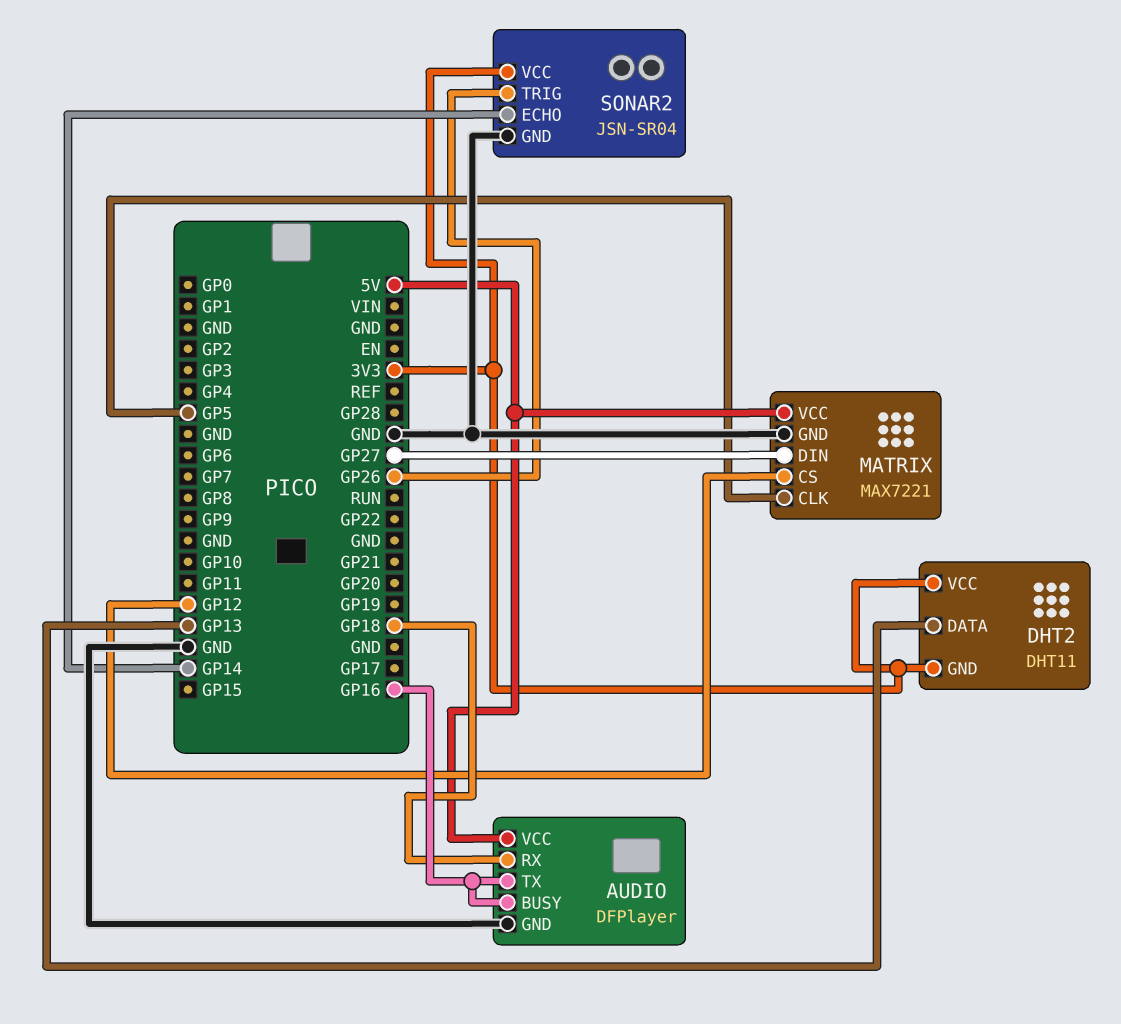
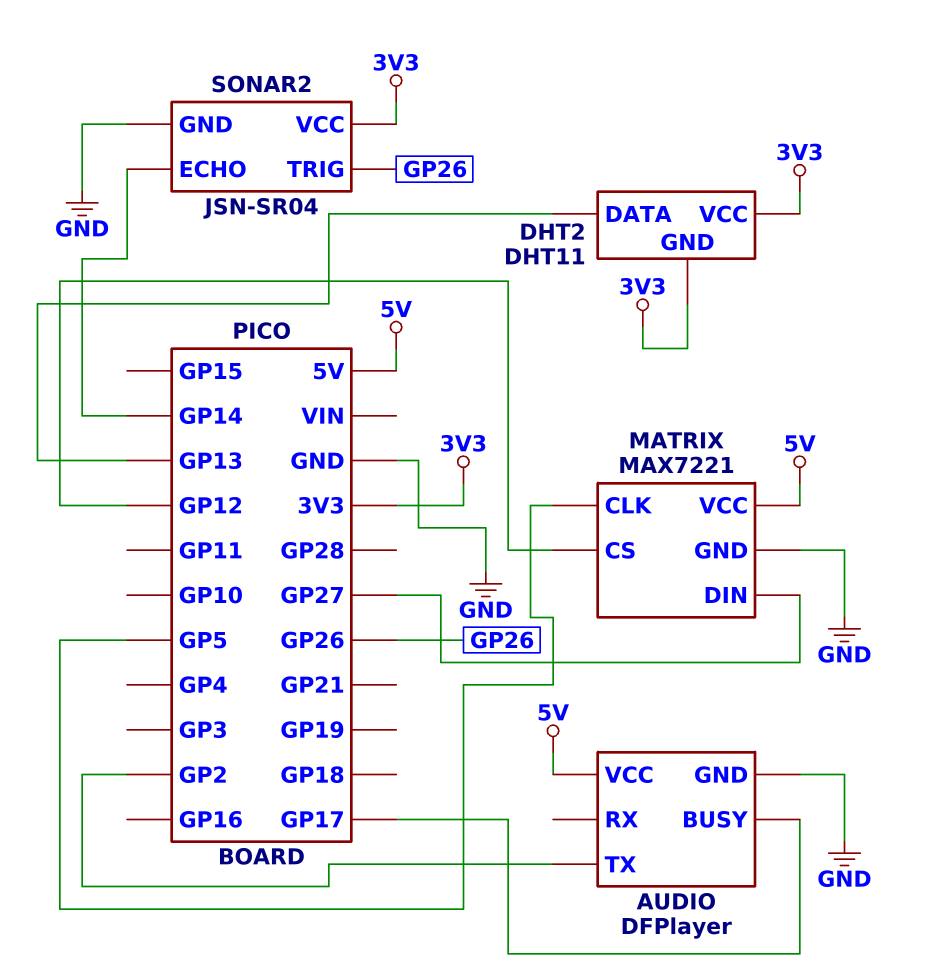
AUDIO pin BUSY: GP16 -> GP17
AUDIO pin RX: GP18 -> none
AUDIO pin TX: GP16 -> GP2

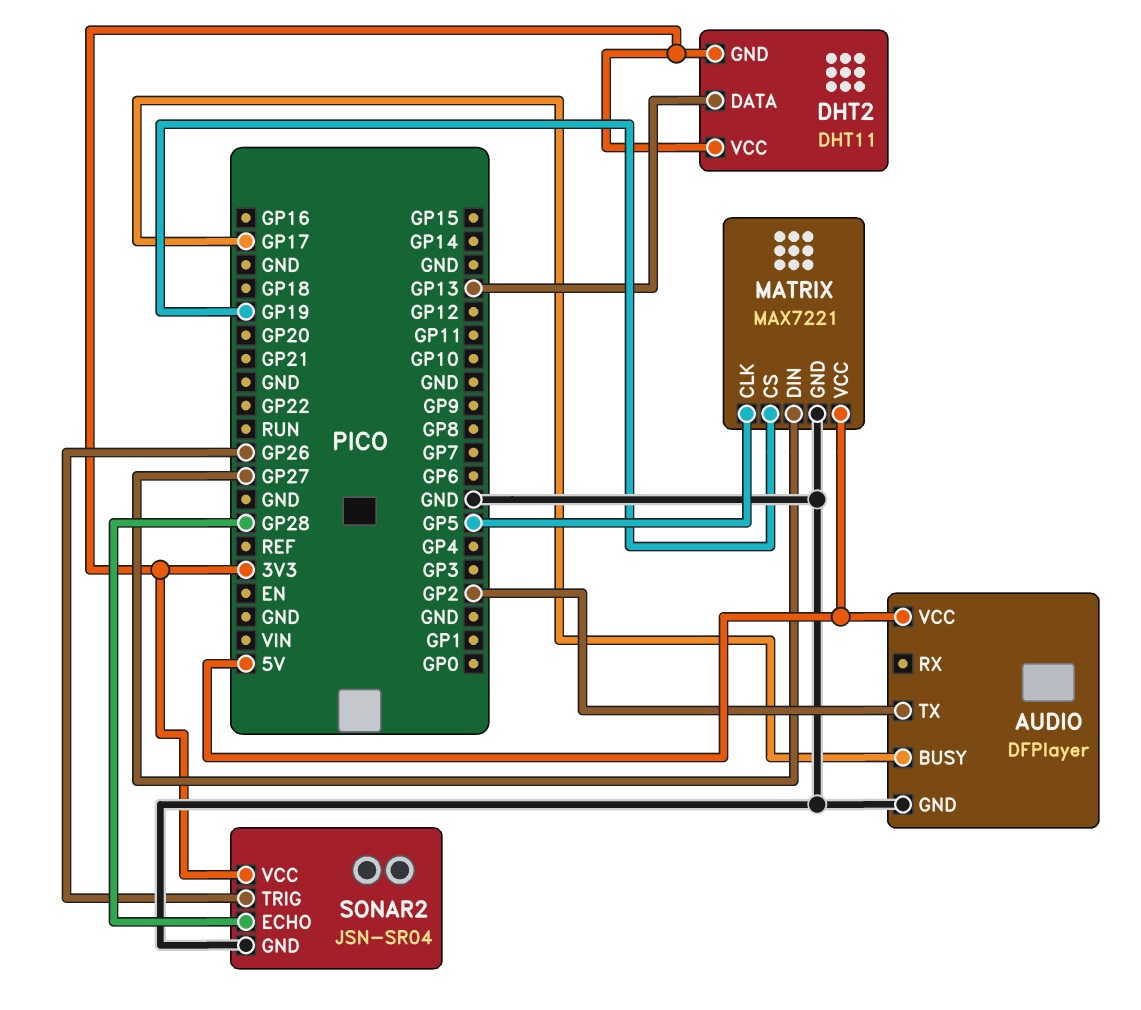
MATRIX pin CS: GP12 -> GP19
SONAR2 pin ECHO: GP14 -> GP28

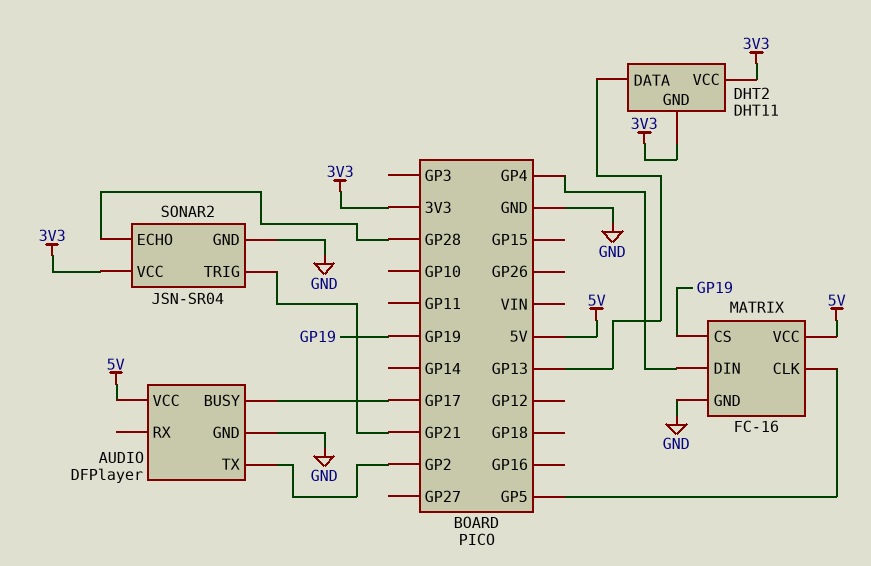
MATRIX: MAX7221 -> FC-16
MATRIX pin DIN: GP27 -> GP4
SONAR2 pin TRIG: GP26 -> GP21

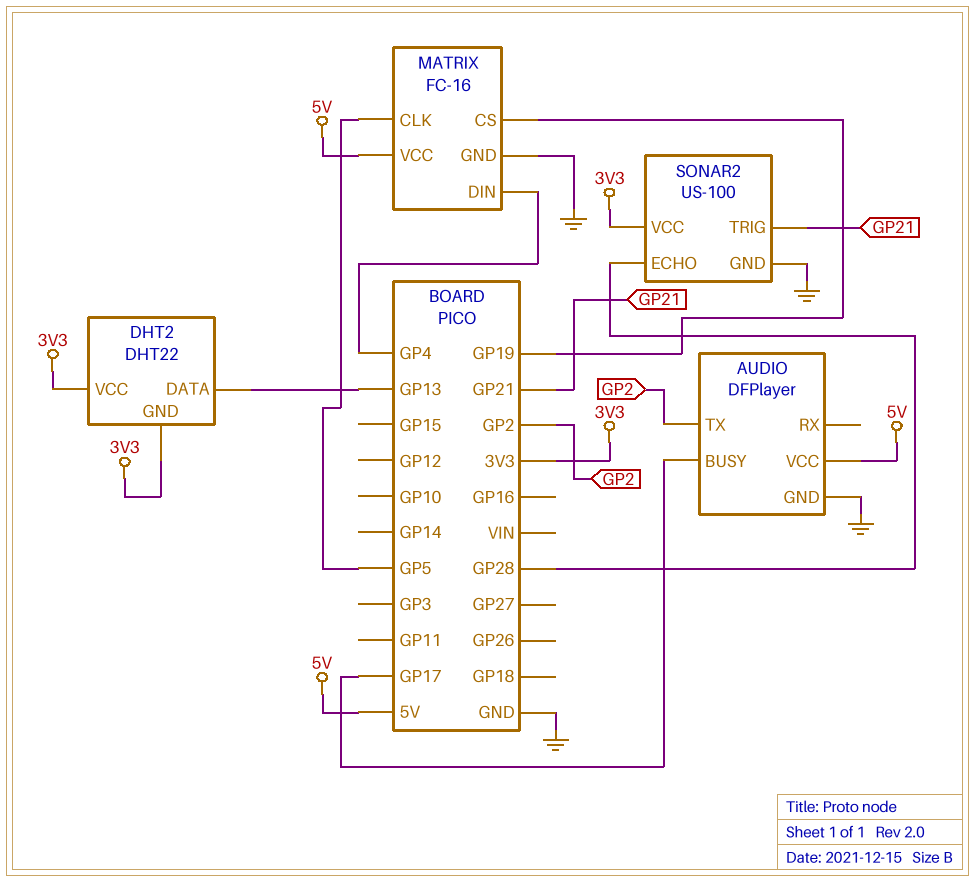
DHT2: DHT11 -> DHT22
SONAR2: JSN-SR04 -> US-100

